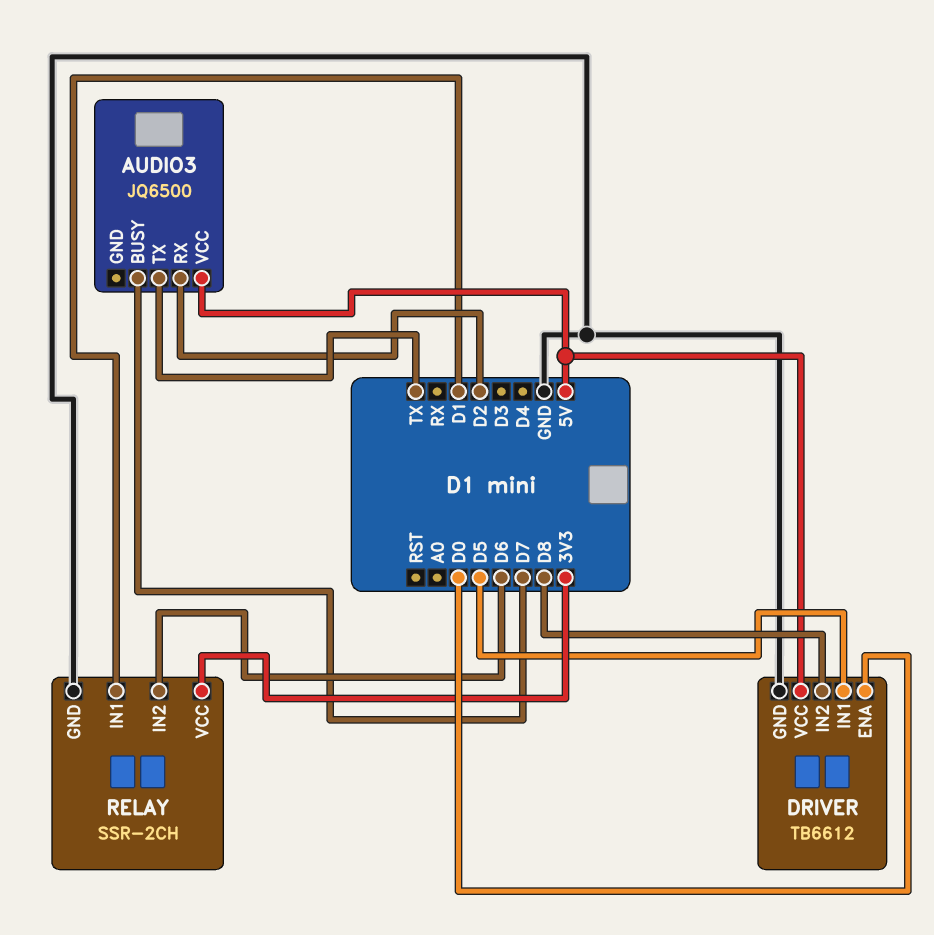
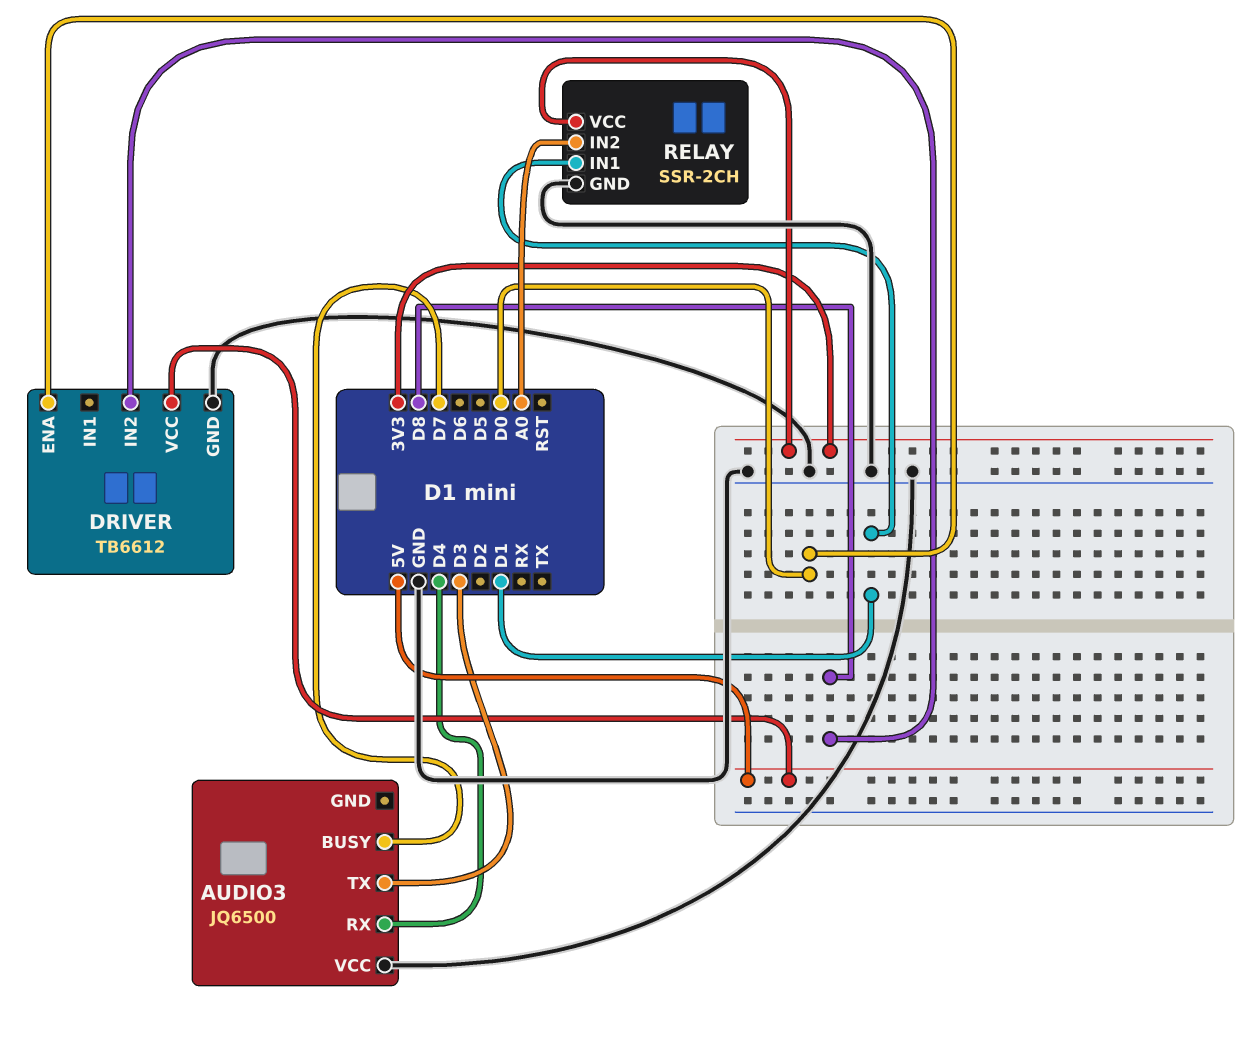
AUDIO3 pin RX: D2 -> D4
AUDIO3 pin TX: TX -> D3
AUDIO3 pin VCC: 5V -> GND
DRIVER pin IN1: D5 -> none
RELAY pin IN2: D6 -> A0

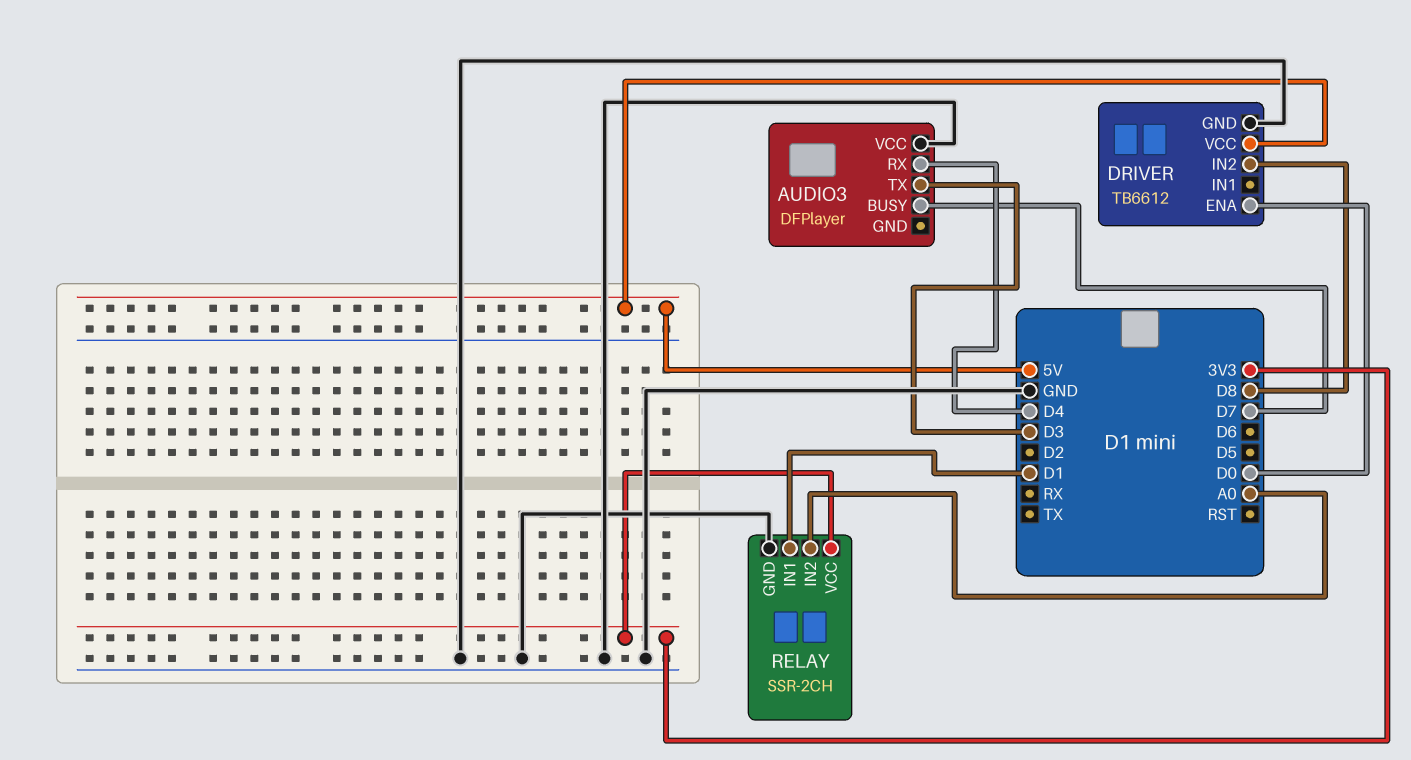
AUDIO3: JQ6500 -> DFPlayer

